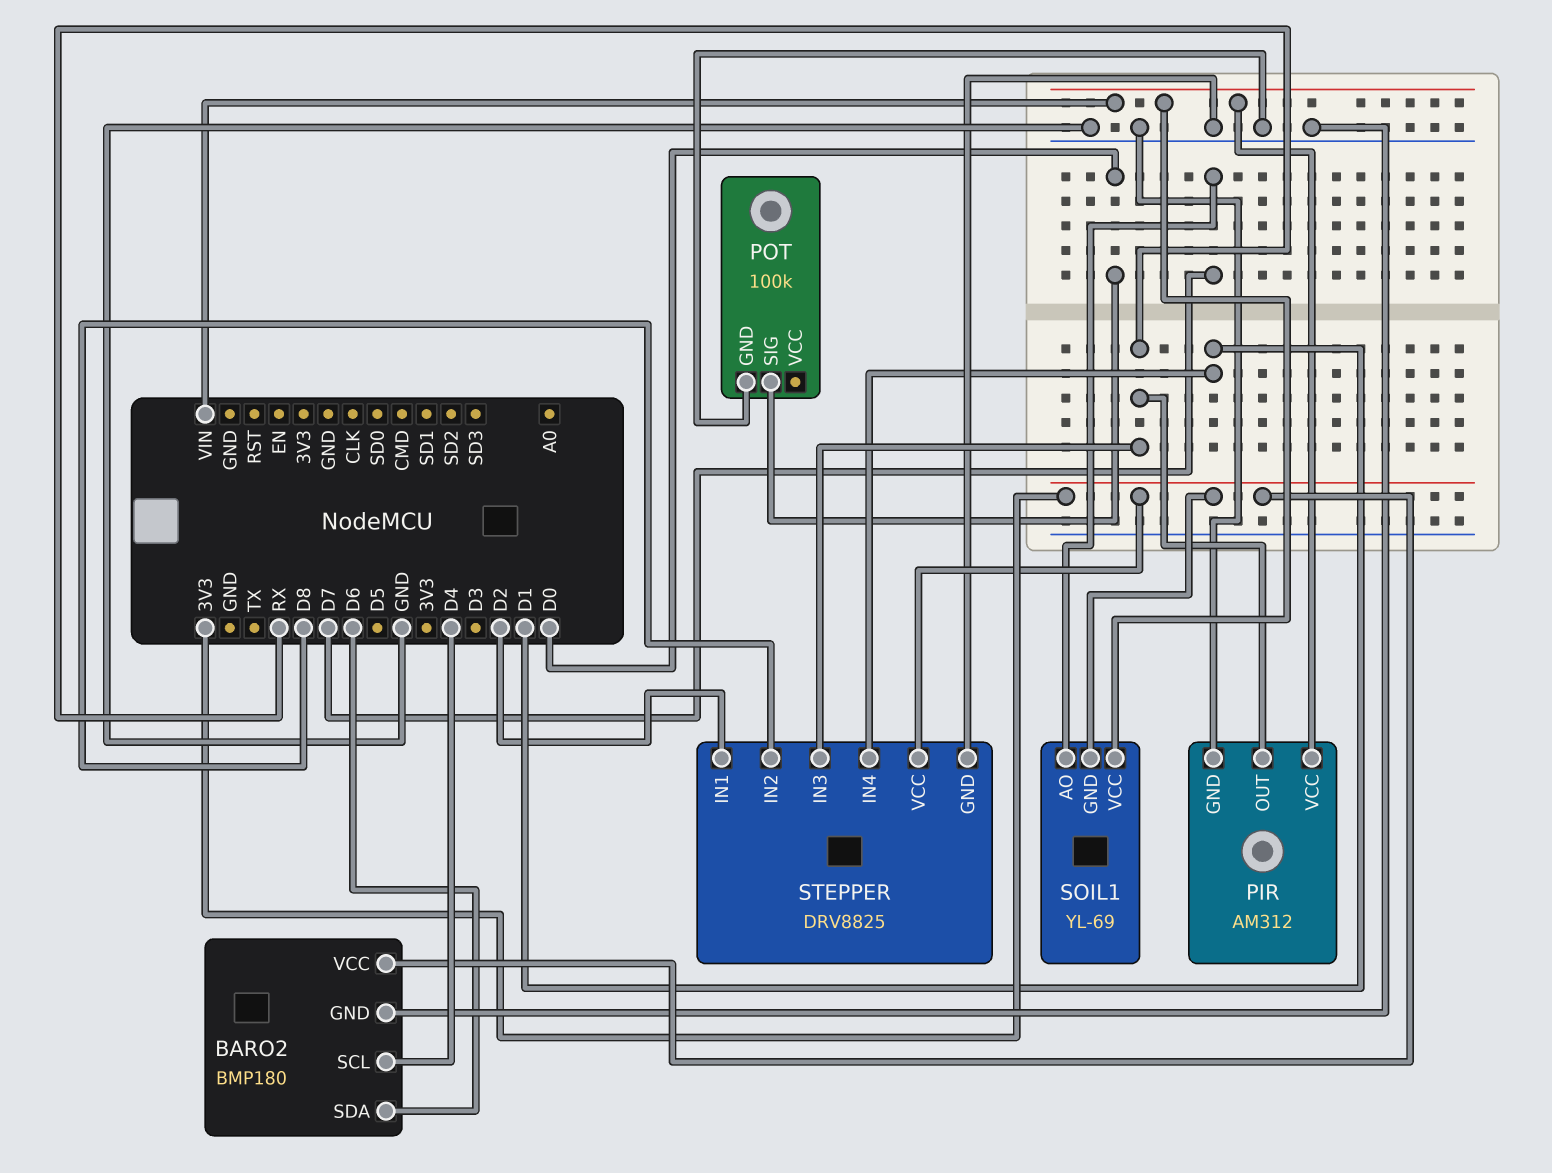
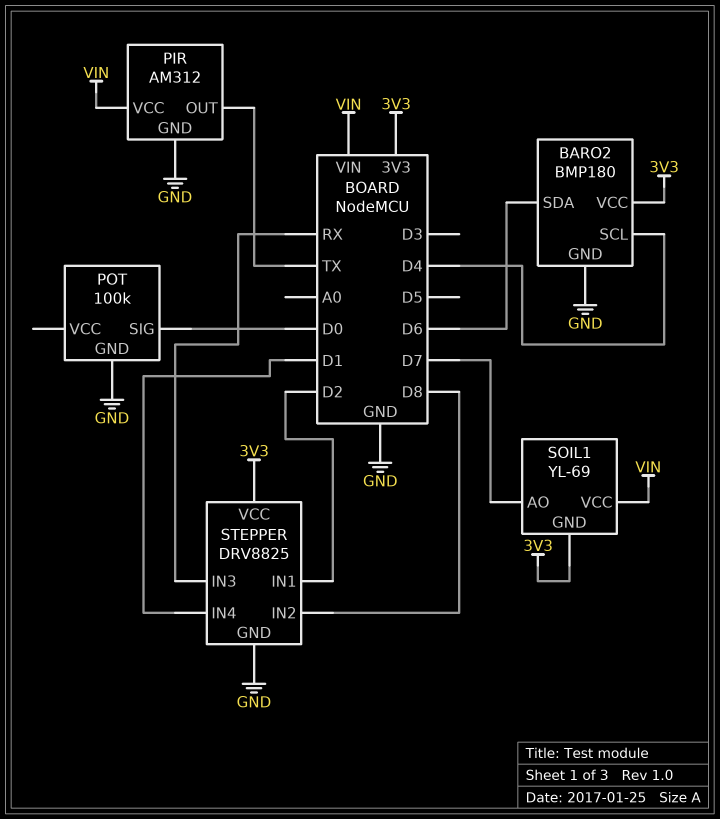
PIR pin OUT: RX -> TX

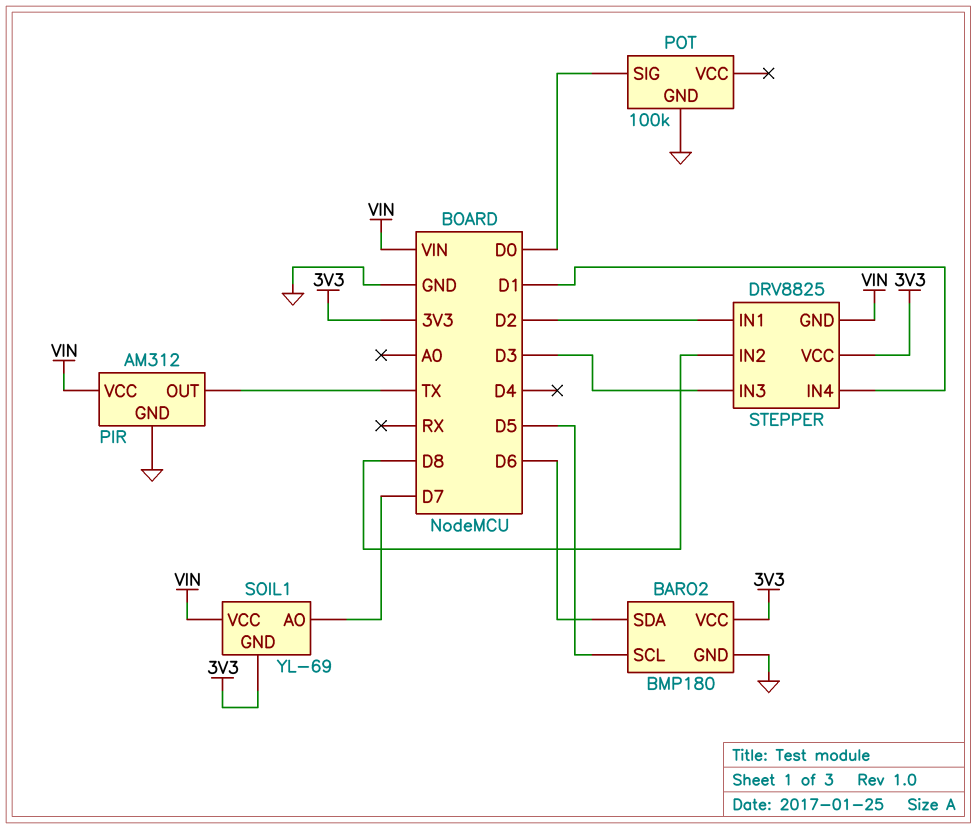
BARO2 pin SCL: D4 -> D5
STEPPER pin GND: GND -> VIN
STEPPER pin IN3: RX -> D3

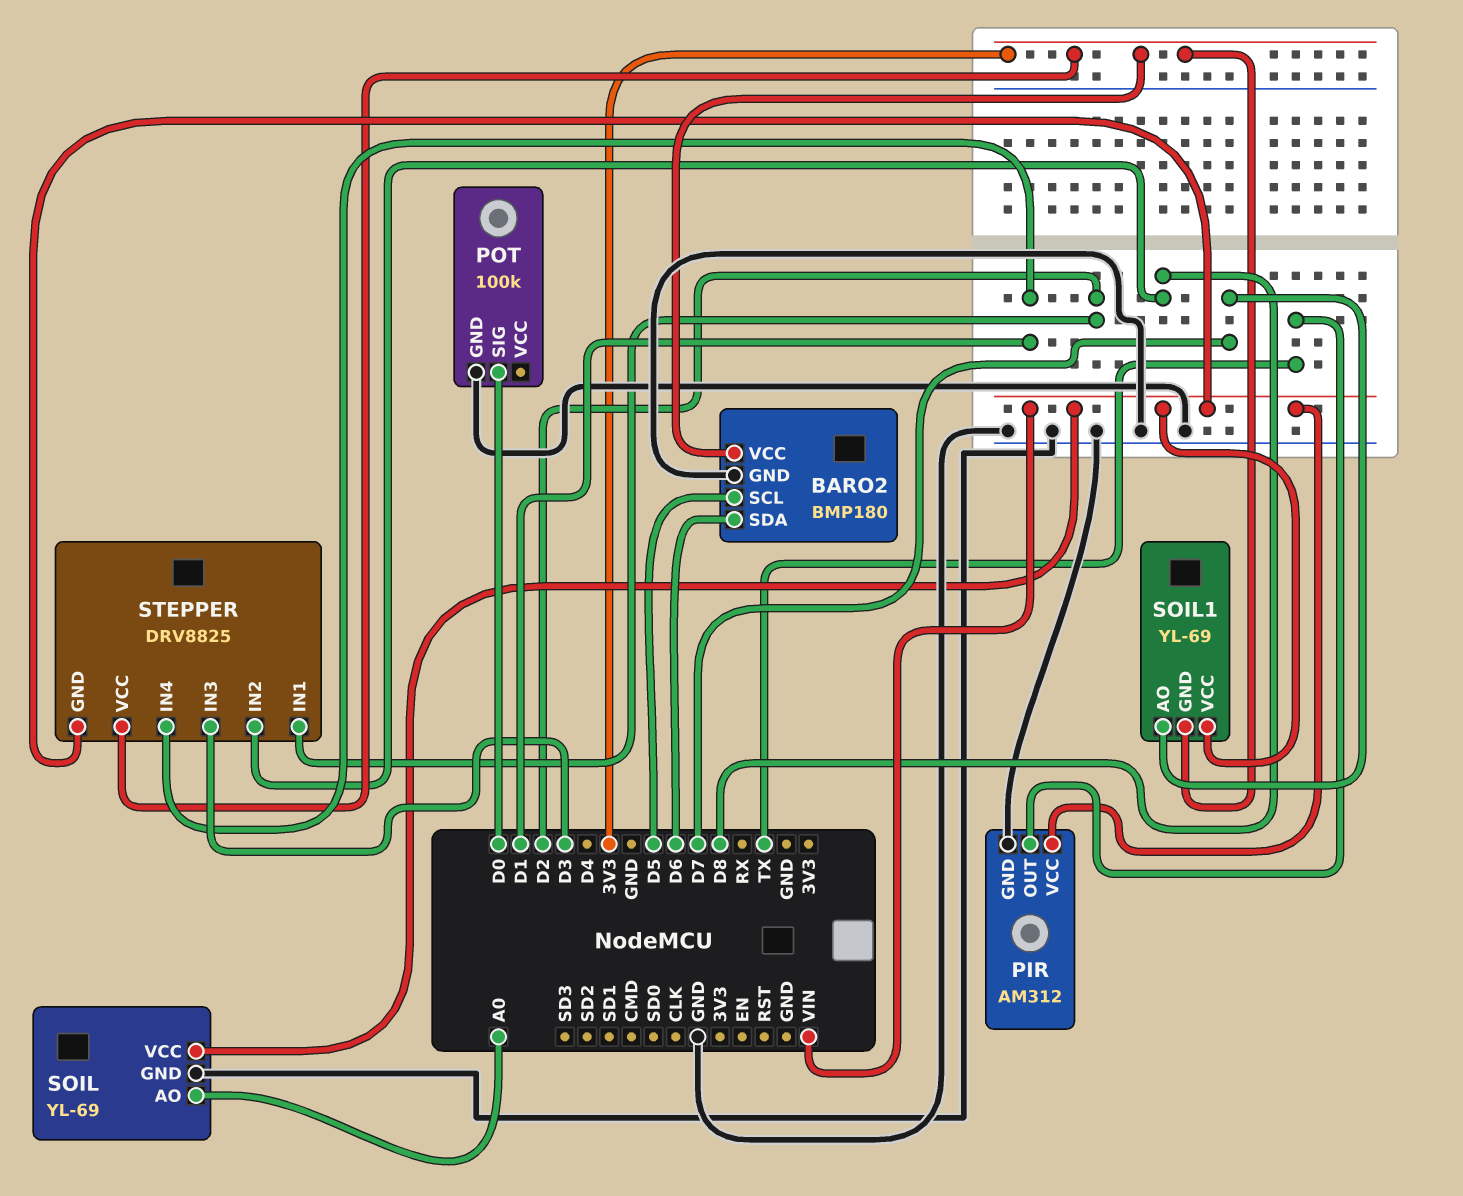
SOIL: none -> YL-69
SOIL pin AO: none -> A0
SOIL pin GND: none -> GND
SOIL pin VCC: none -> VIN

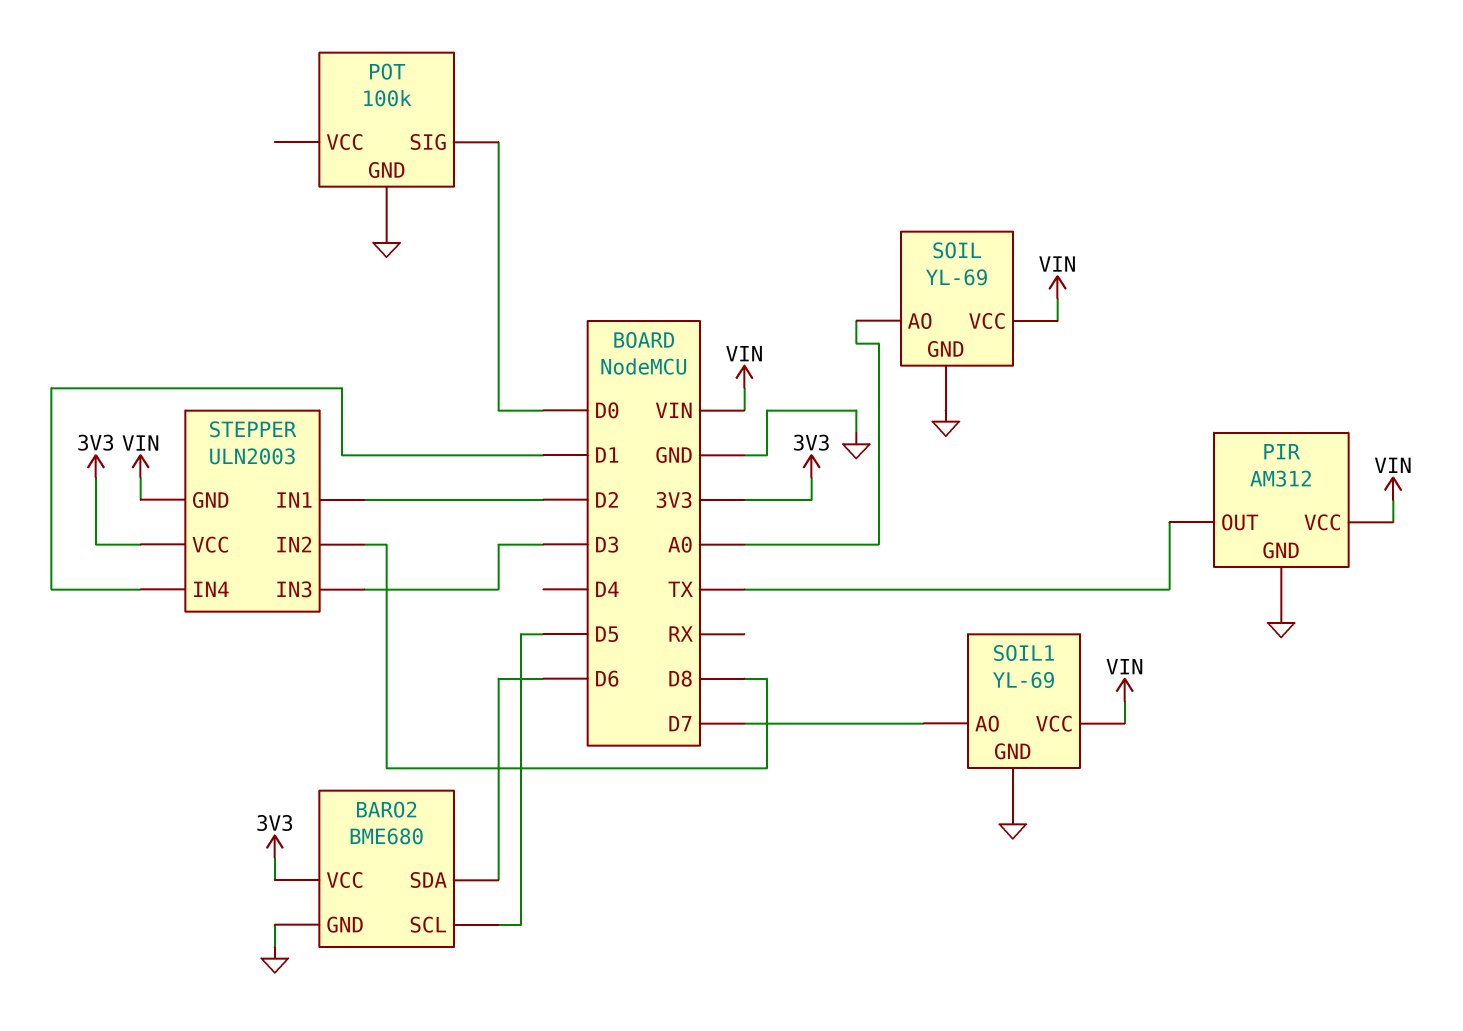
BARO2: BMP180 -> BME680
SOIL1 pin GND: 3V3 -> GND
STEPPER: DRV8825 -> ULN2003

